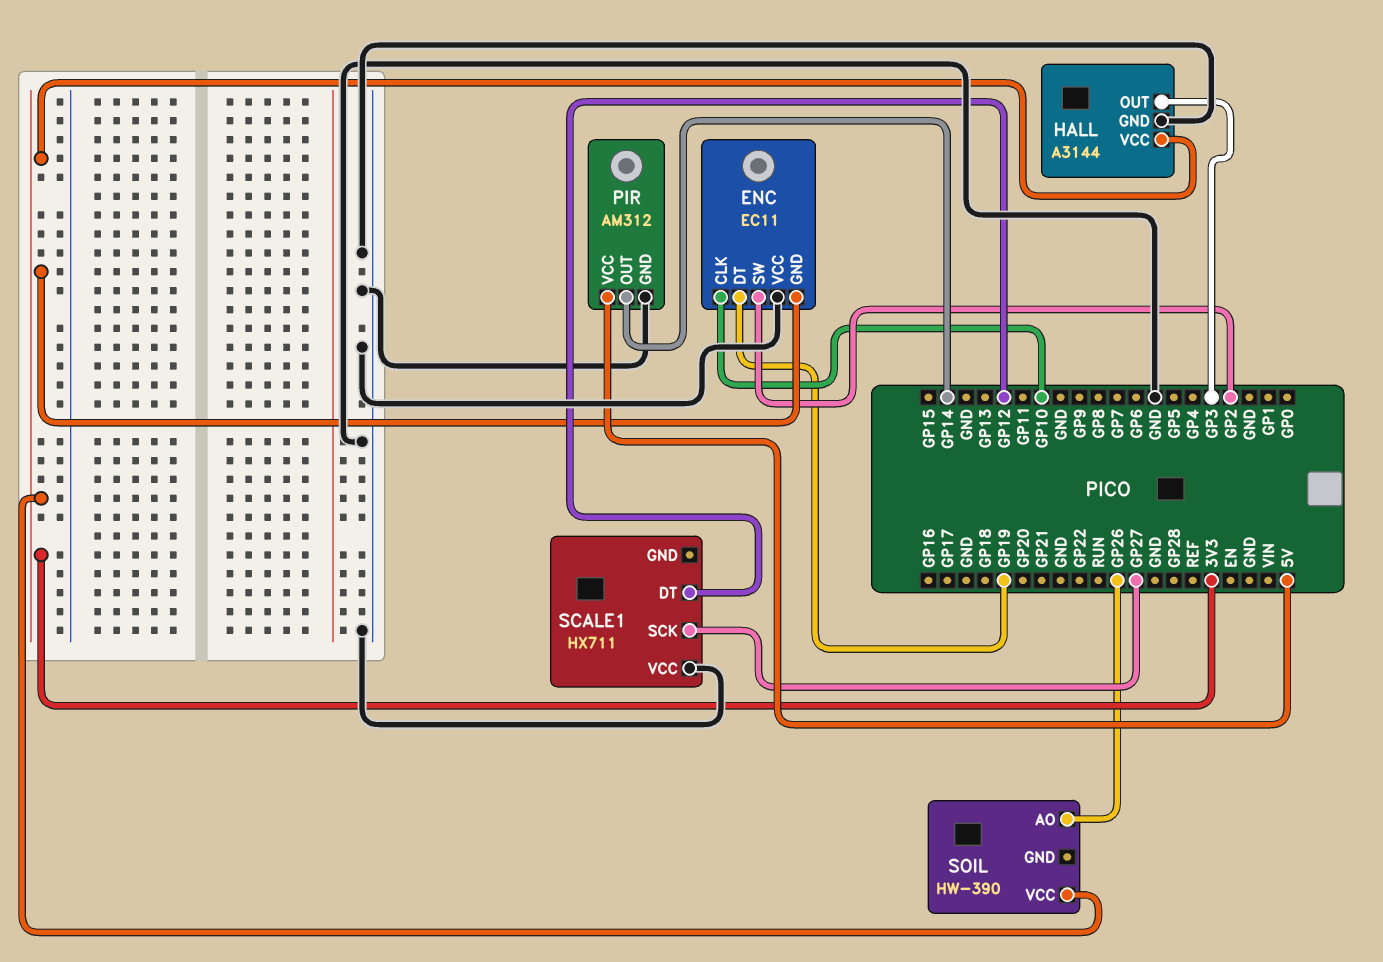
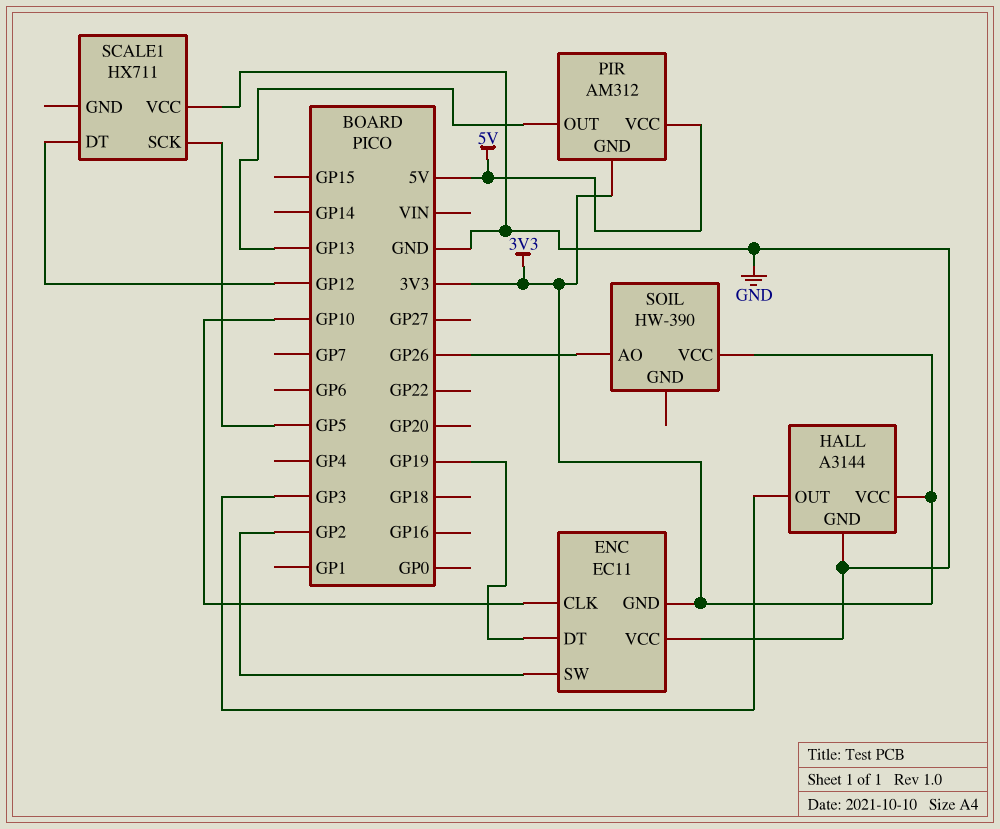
PIR pin GND: GND -> 3V3
PIR pin OUT: GP14 -> GP13
SCALE1 pin SCK: GP27 -> GP5

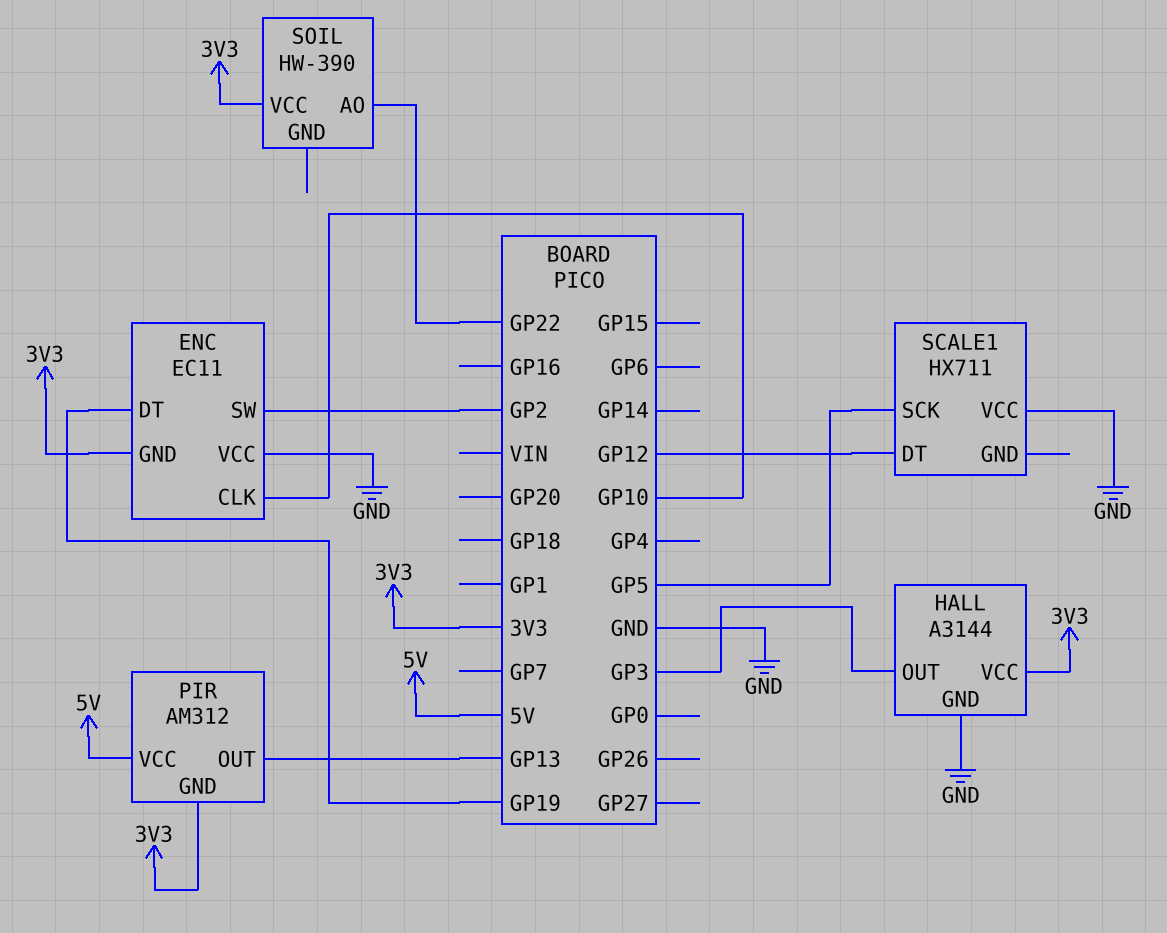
SOIL pin AO: GP26 -> GP22

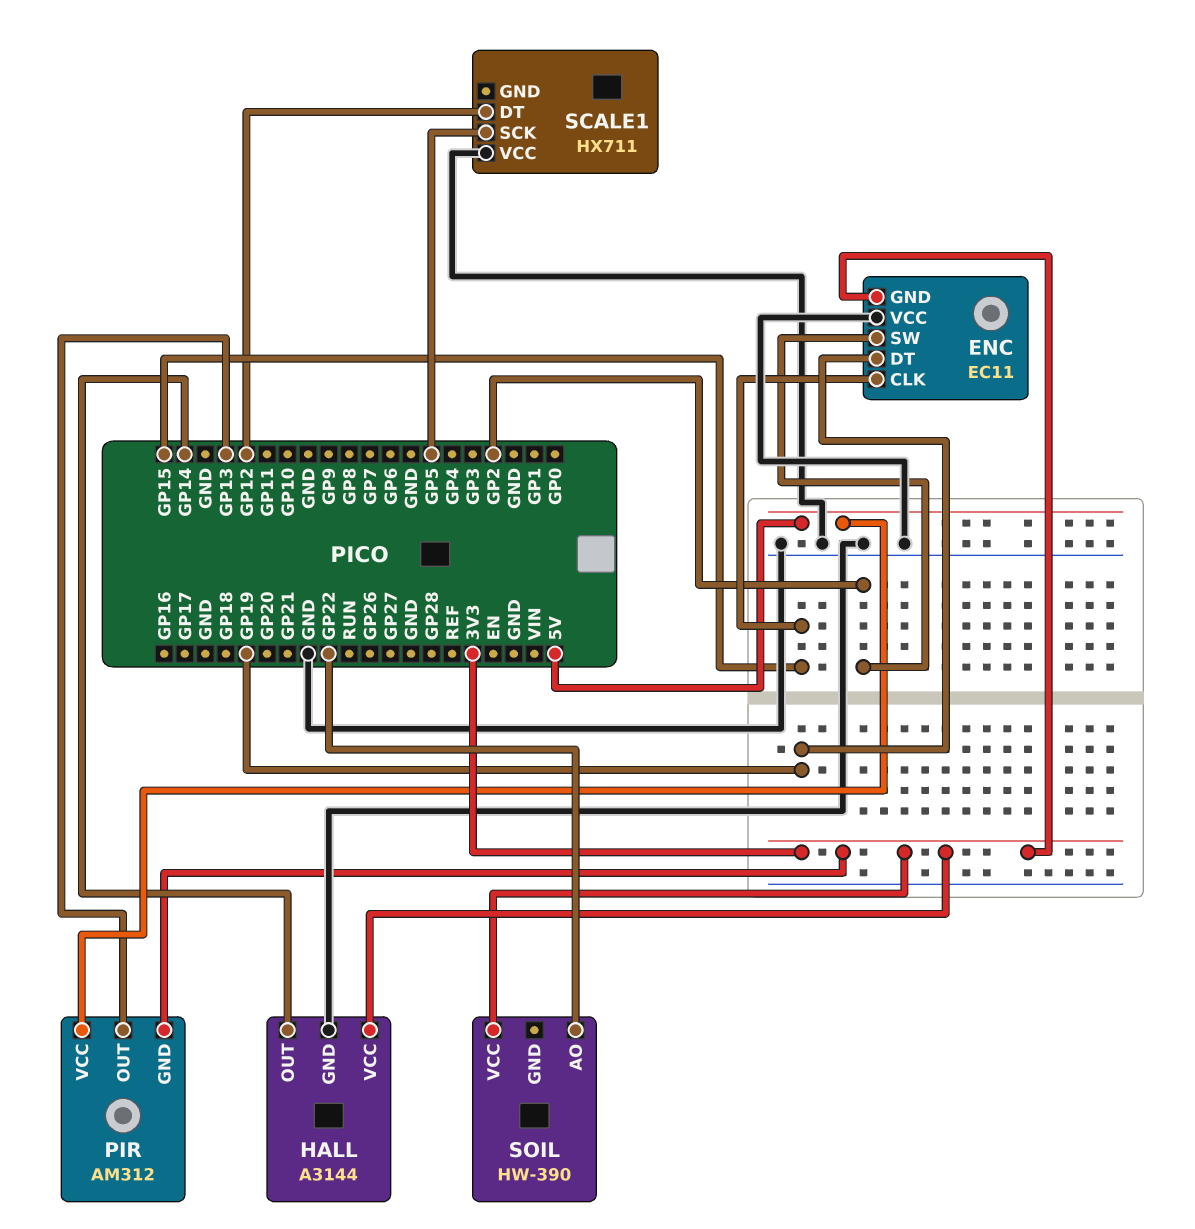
ENC pin CLK: GP10 -> GP15
HALL pin OUT: GP3 -> GP14

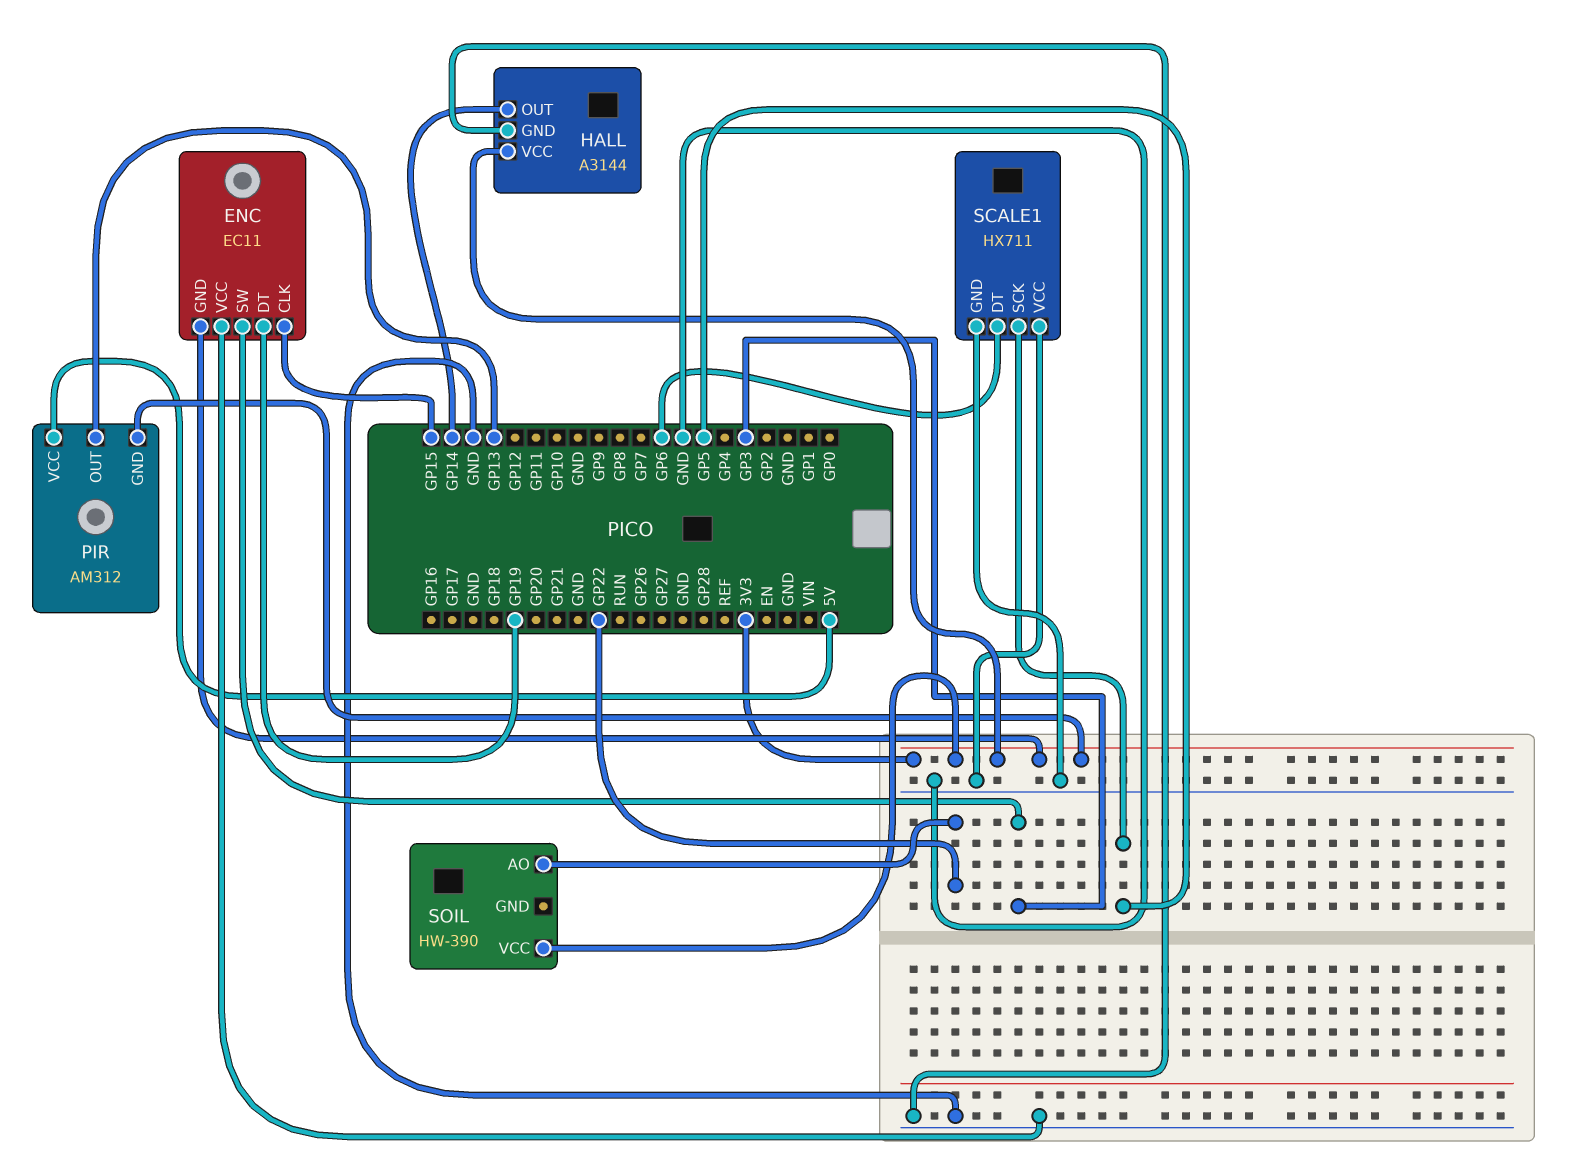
ENC pin SW: GP2 -> GP3
SCALE1 pin DT: GP12 -> GP6
SCALE1 pin GND: none -> GND

